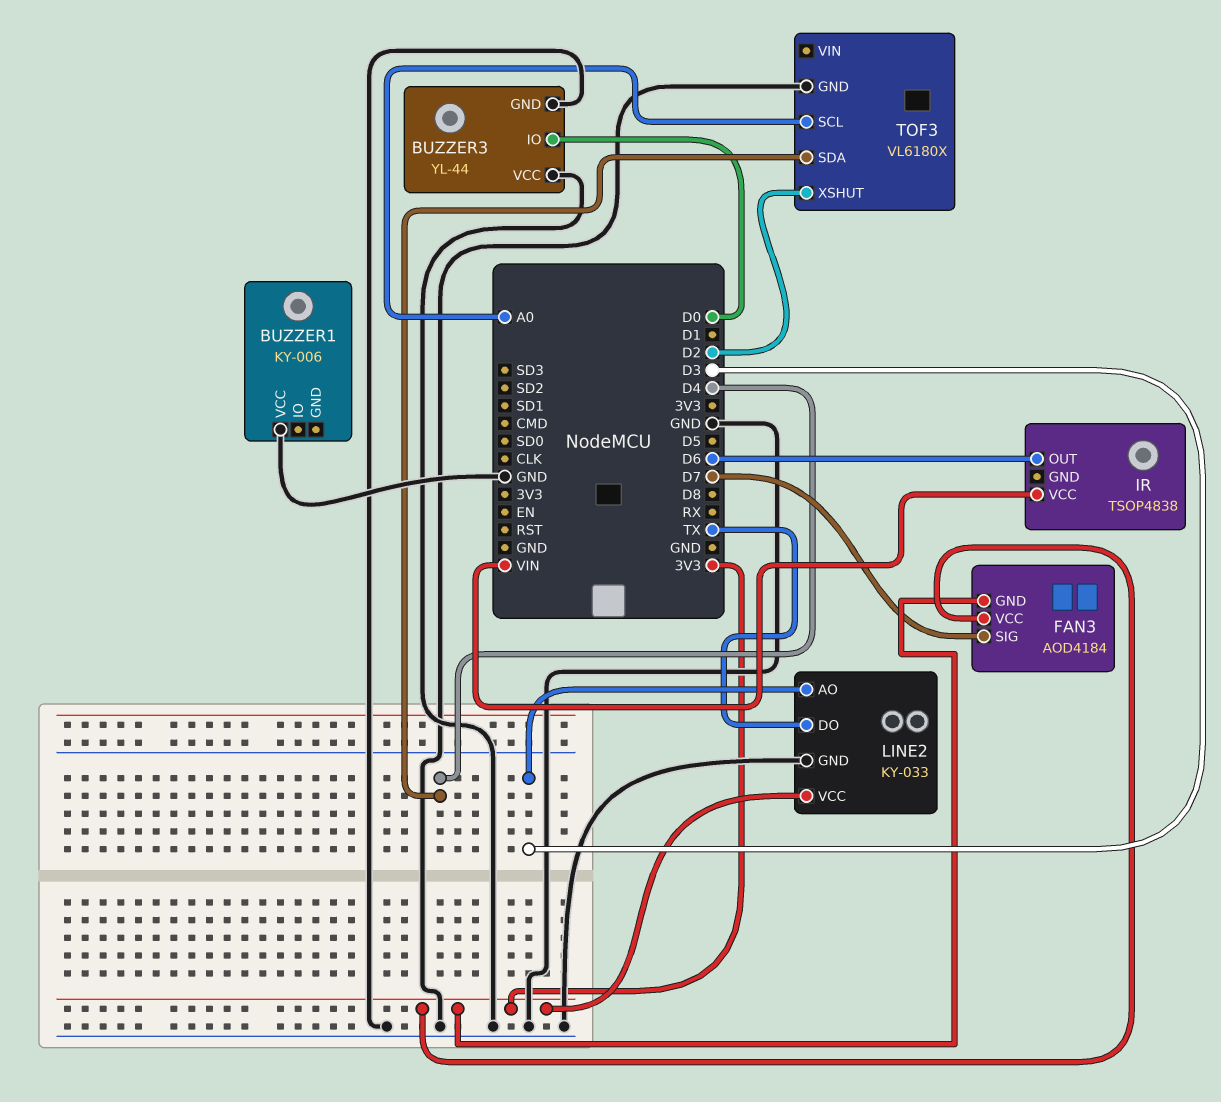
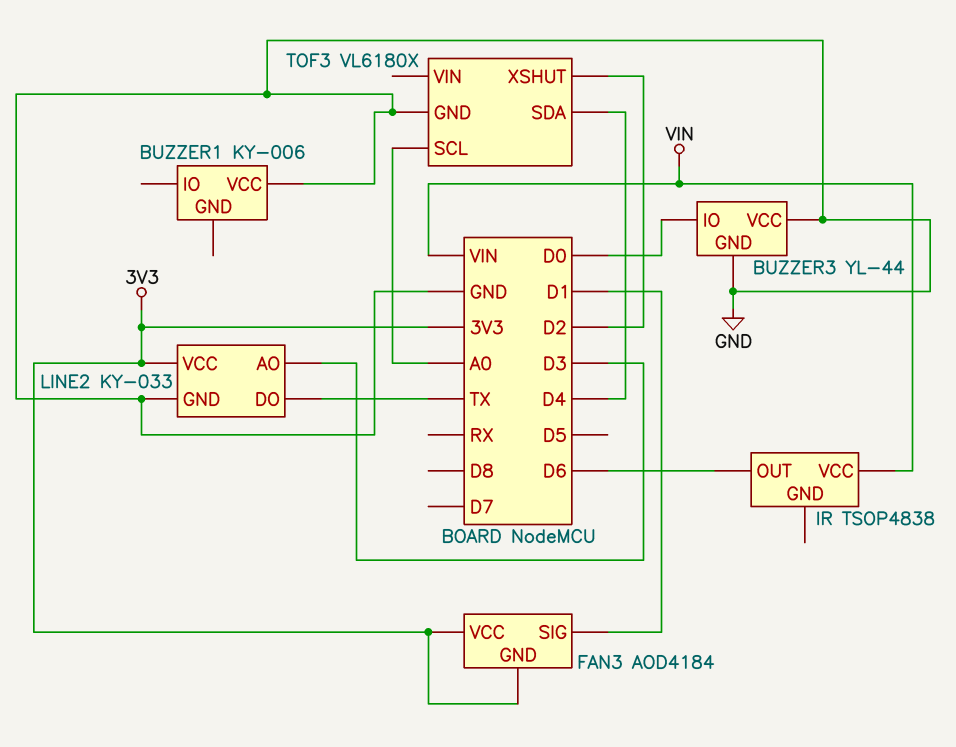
FAN3 pin SIG: D7 -> D1

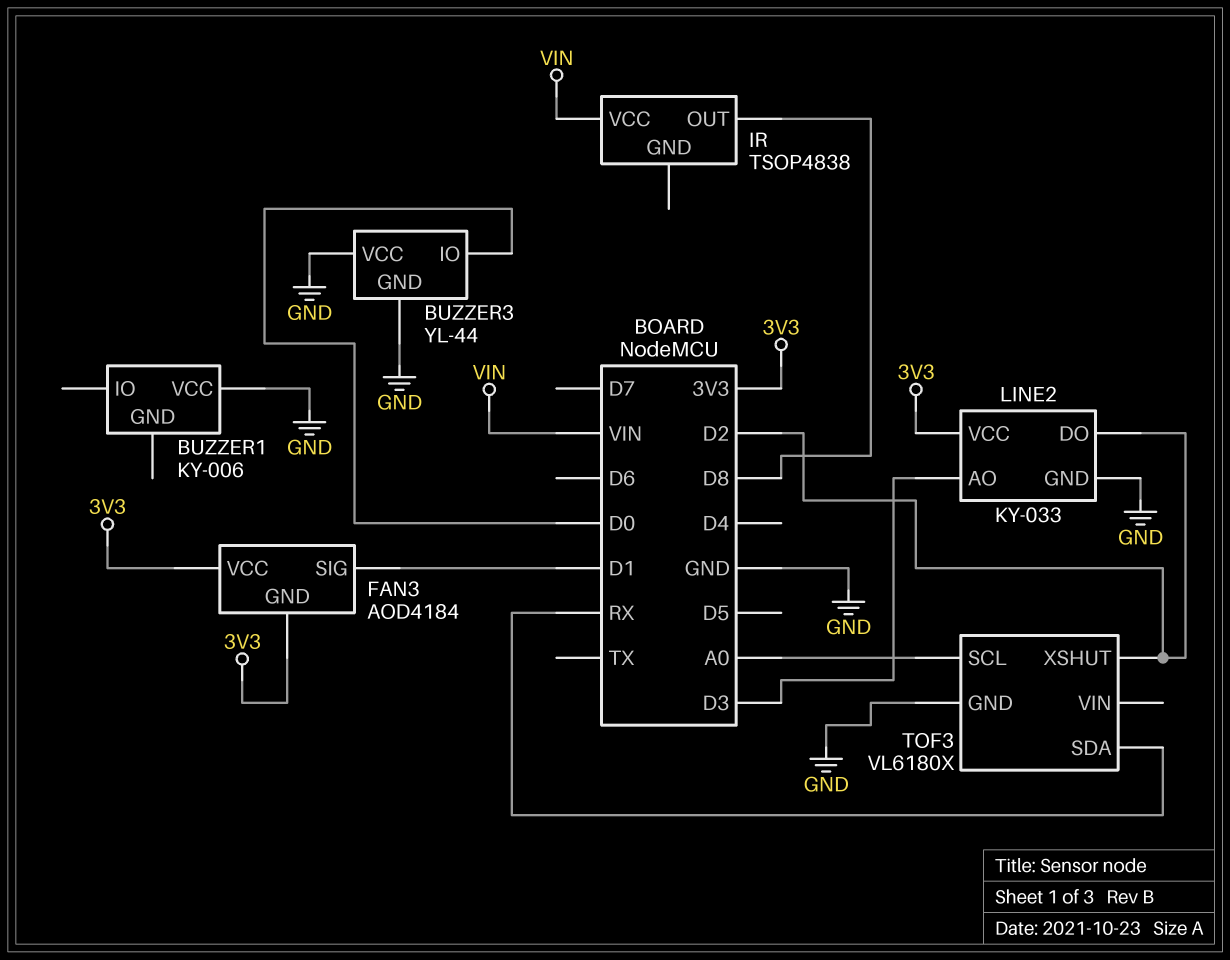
IR pin OUT: D6 -> D8
LINE2 pin DO: TX -> D2
TOF3 pin SDA: D4 -> RX

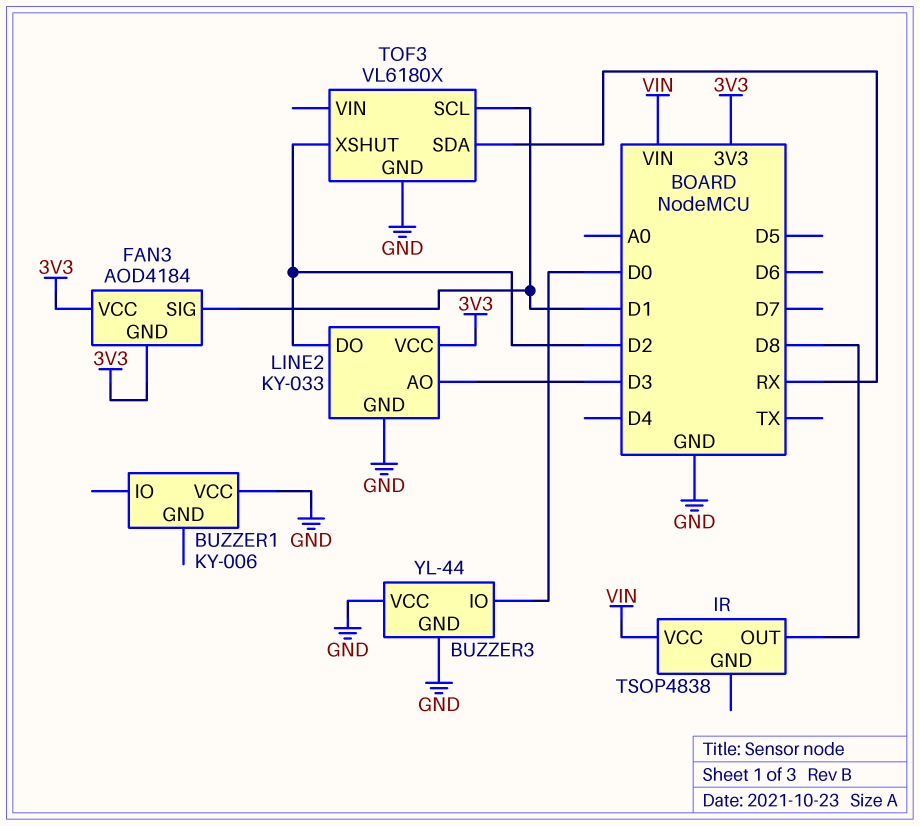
TOF3 pin SCL: A0 -> D1

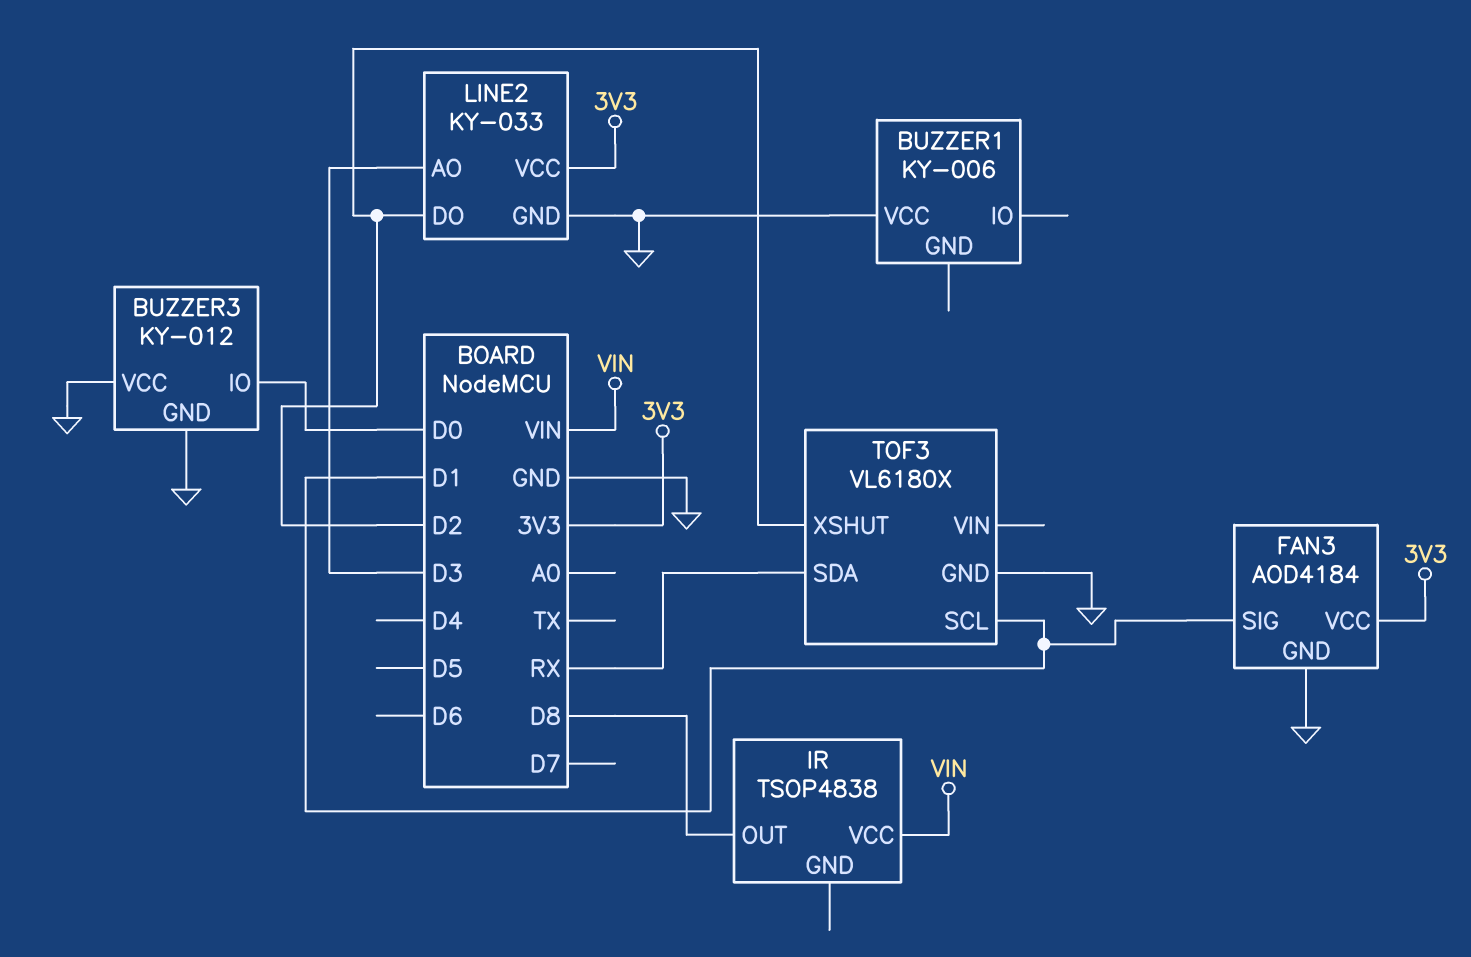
BUZZER3: YL-44 -> KY-012
FAN3 pin GND: 3V3 -> GND

